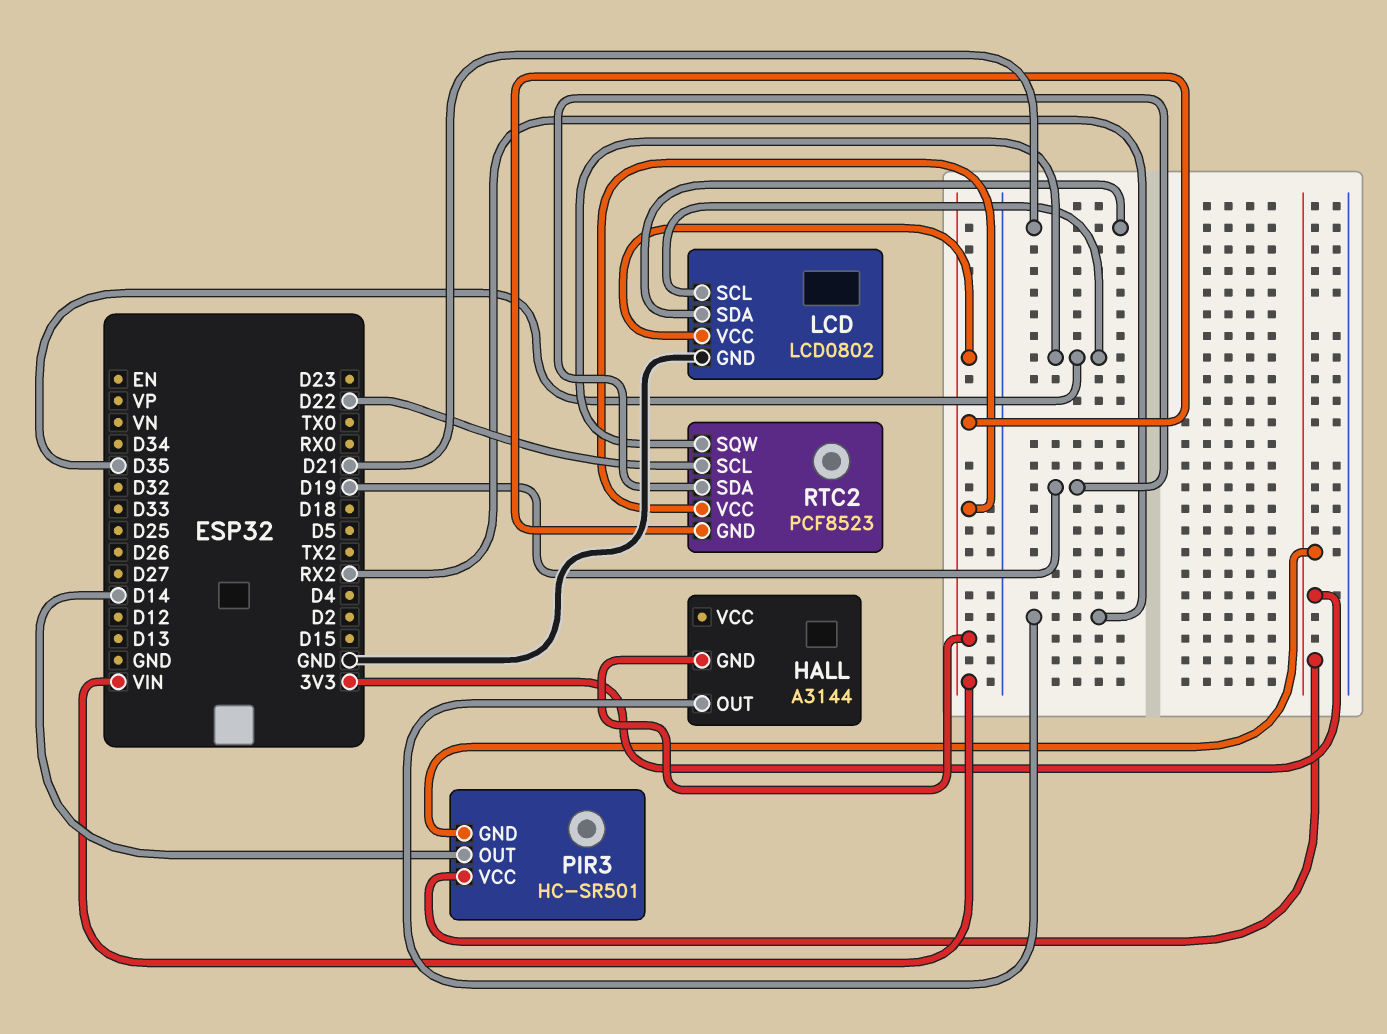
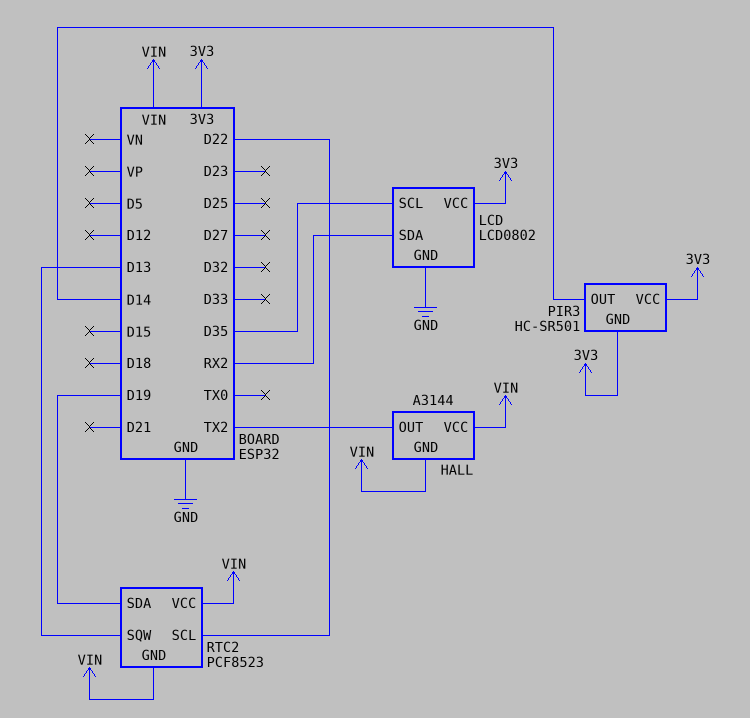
HALL pin OUT: RX2 -> TX2
HALL pin VCC: none -> VIN
LCD pin SDA: D21 -> RX2
LCD pin VCC: VIN -> 3V3
RTC2 pin SQW: D35 -> D13

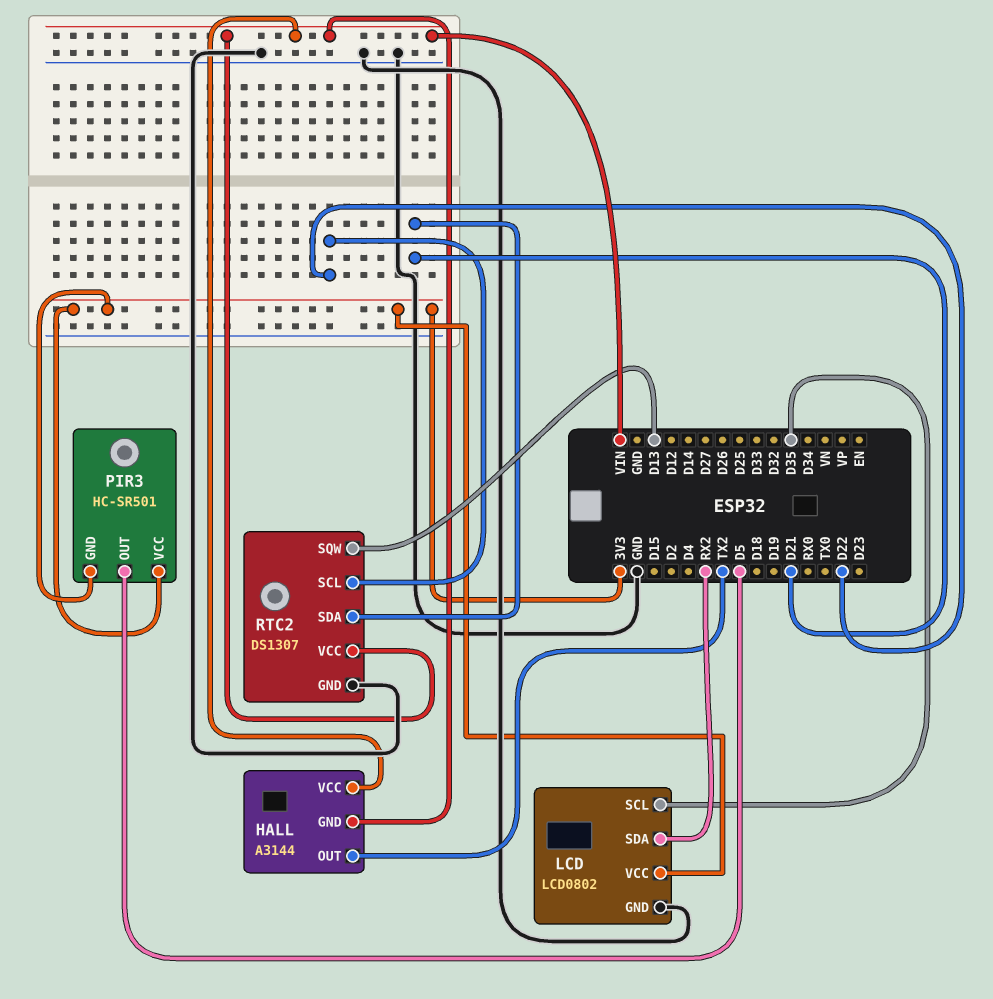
PIR3 pin OUT: D14 -> D5
RTC2: PCF8523 -> DS1307
RTC2 pin GND: VIN -> GND
RTC2 pin SDA: D19 -> D21

